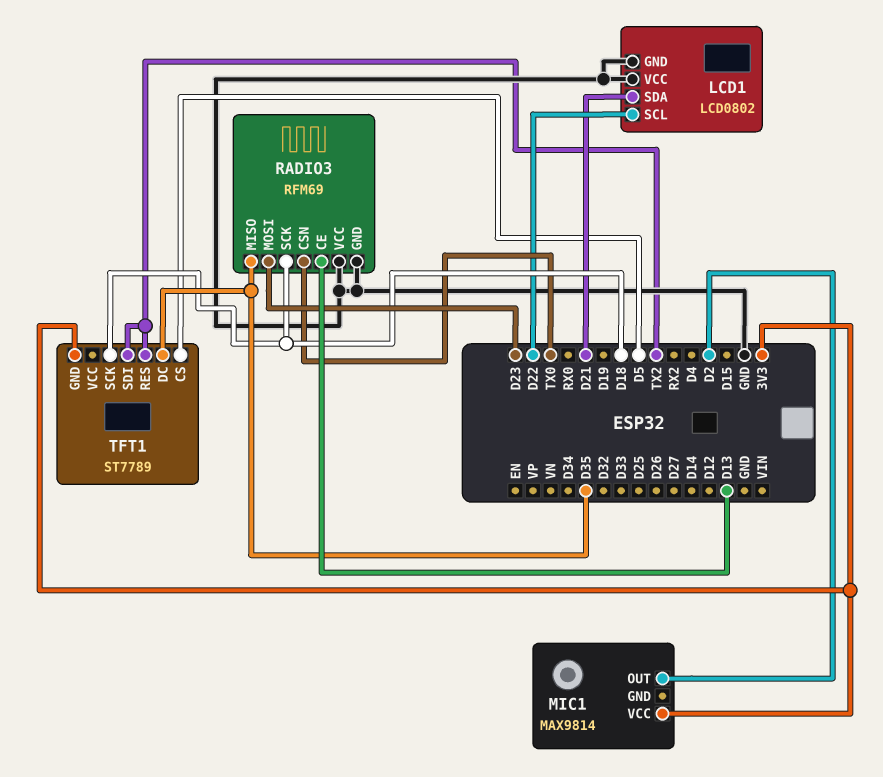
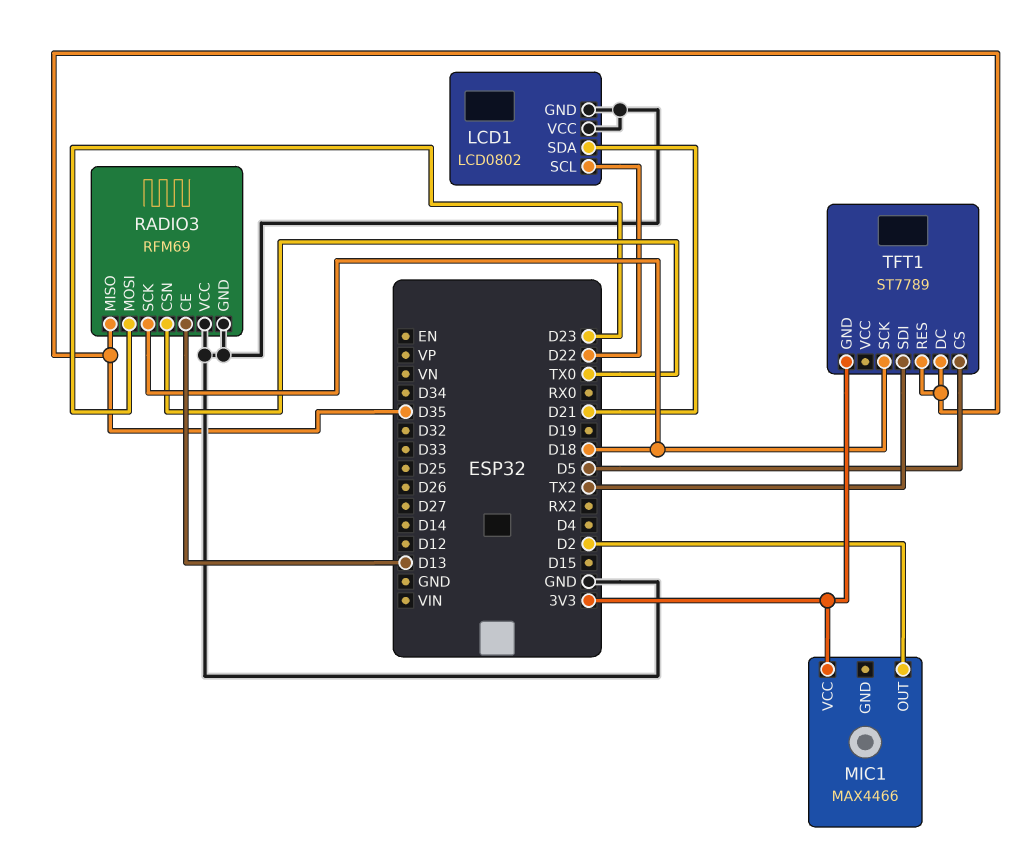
MIC1: MAX9814 -> MAX4466
TFT1 pin RES: TX2 -> D35

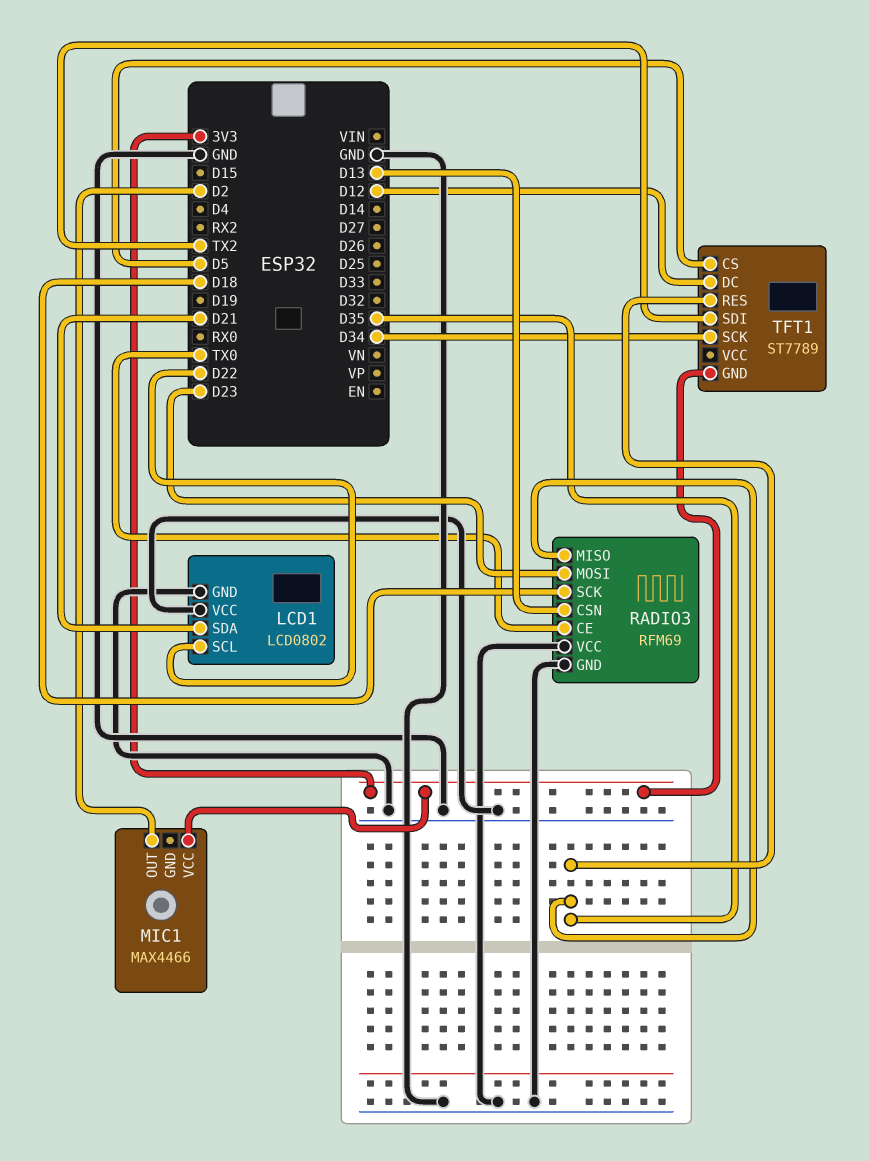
RADIO3 pin CE: D13 -> TX0
RADIO3 pin CSN: TX0 -> D13
TFT1 pin DC: D35 -> D12
TFT1 pin SCK: D18 -> D34

